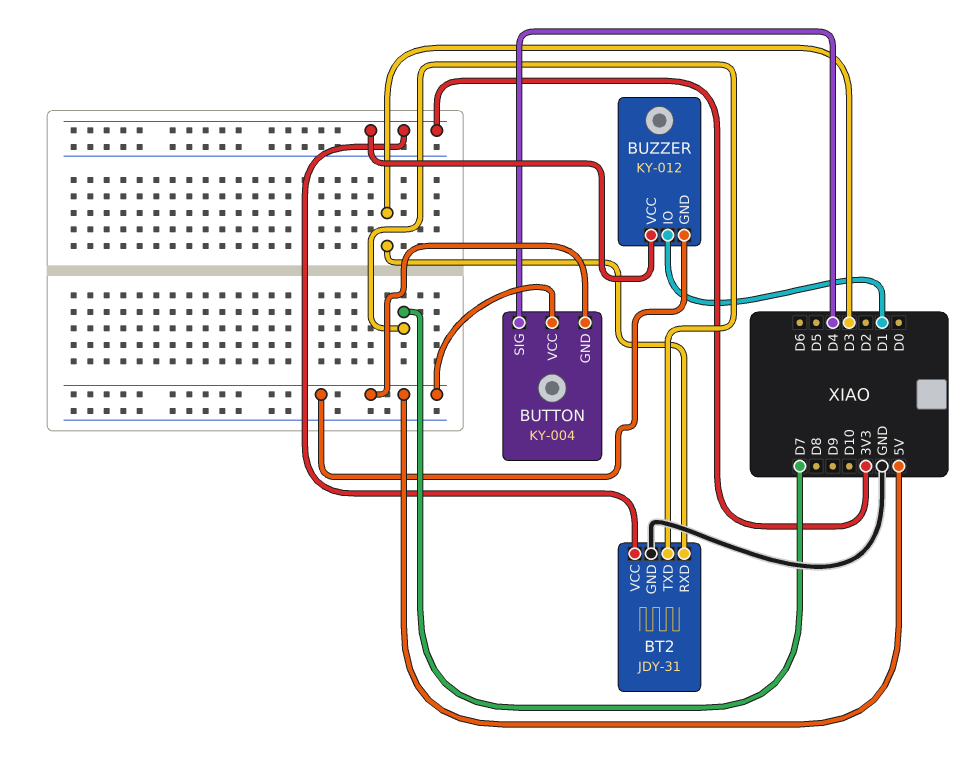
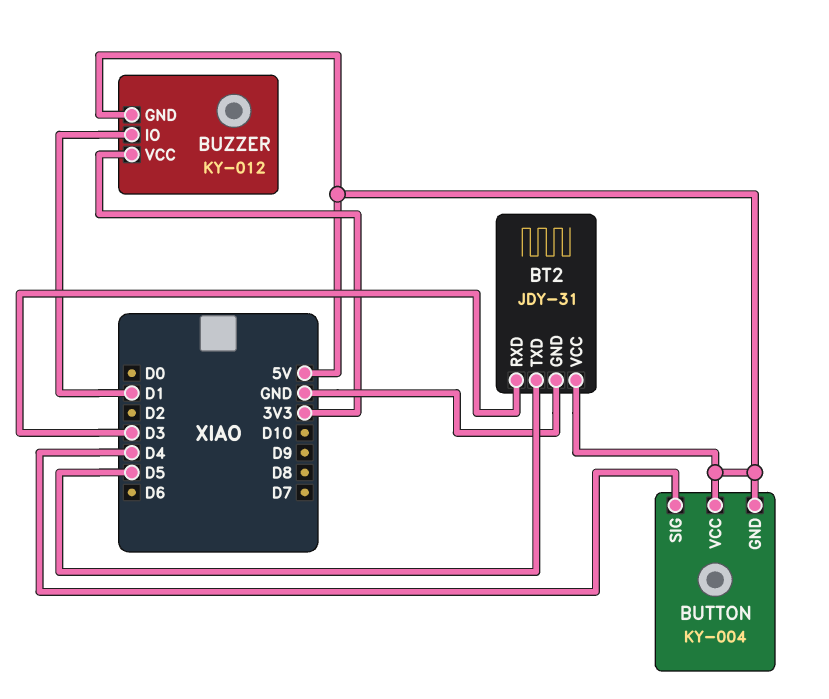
BT2 pin TXD: D7 -> D5
BT2 pin VCC: 3V3 -> 5V

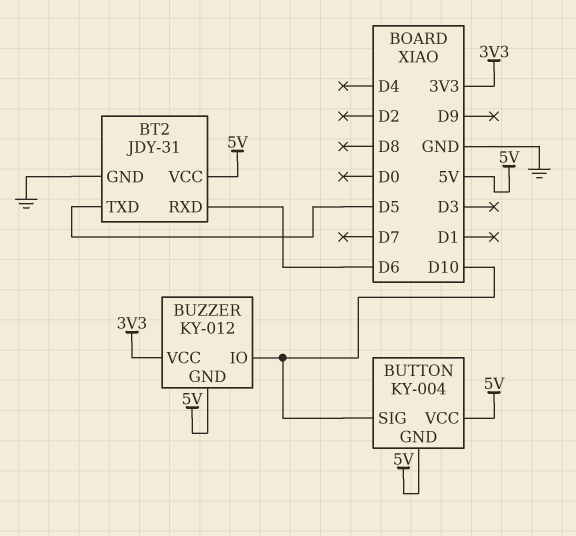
BT2 pin RXD: D3 -> D6
BUTTON pin SIG: D4 -> D10
BUZZER pin IO: D1 -> D10

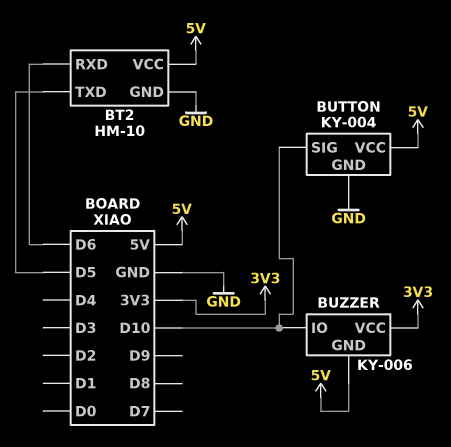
BT2: JDY-31 -> HM-10
BUTTON pin GND: 5V -> GND
BUZZER: KY-012 -> KY-006

